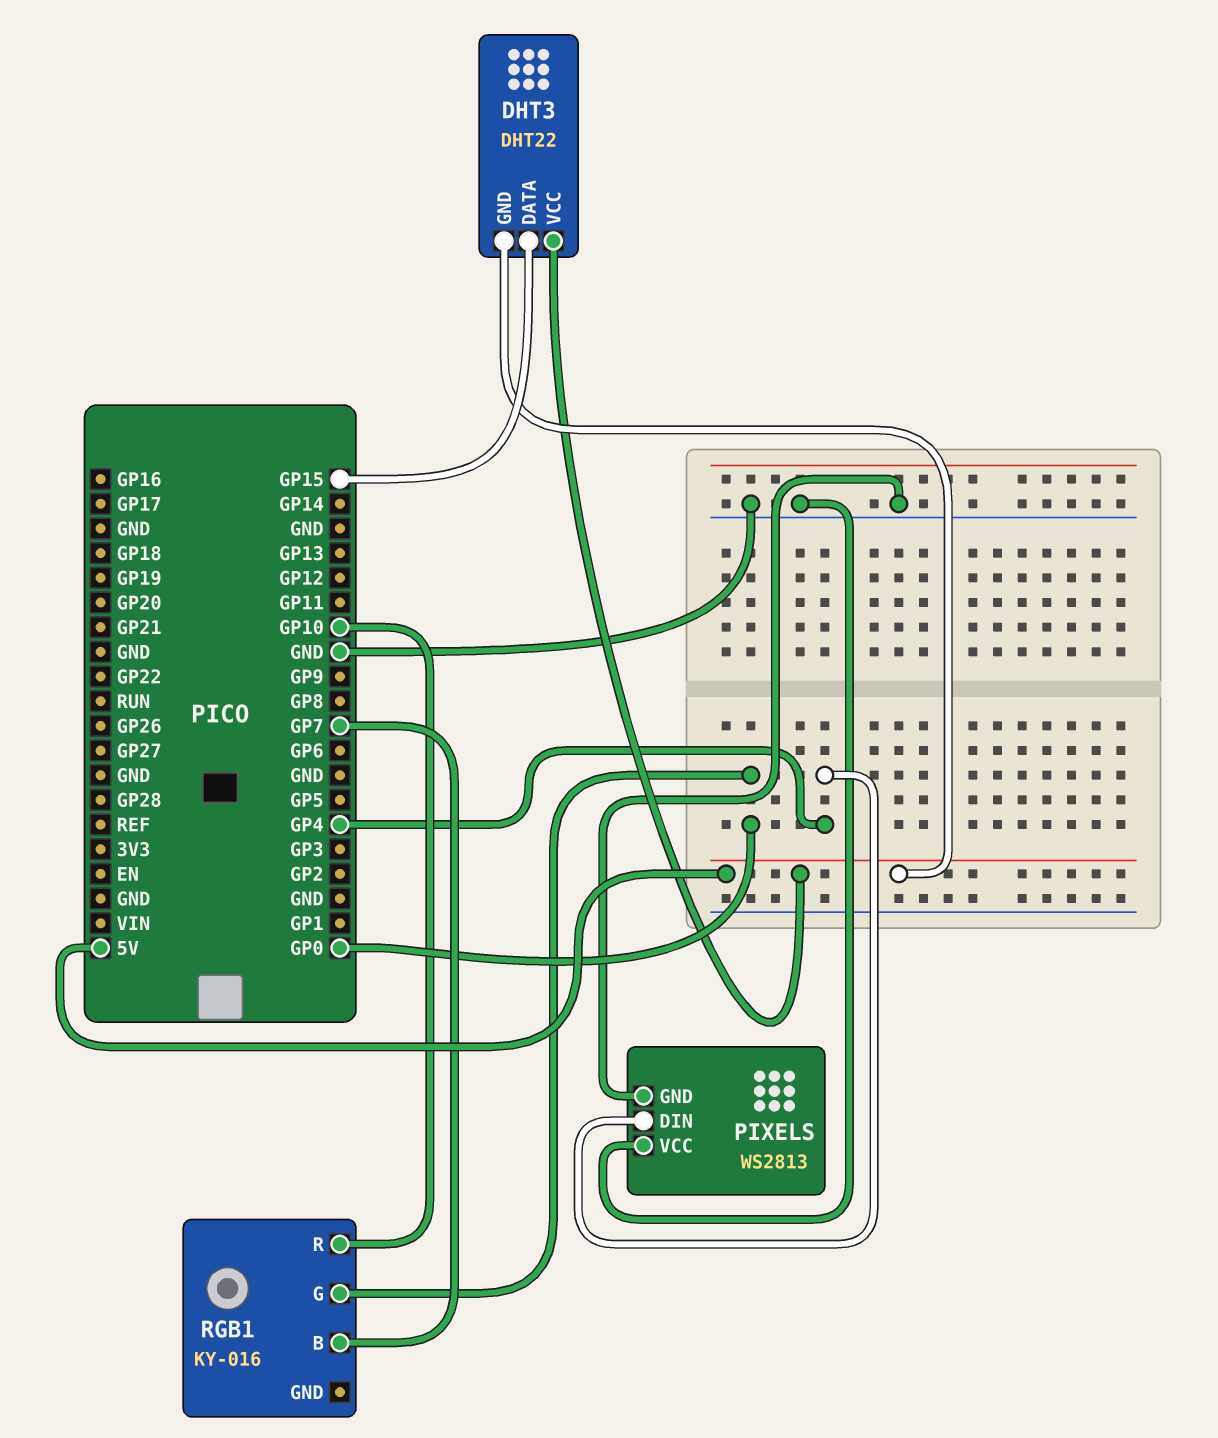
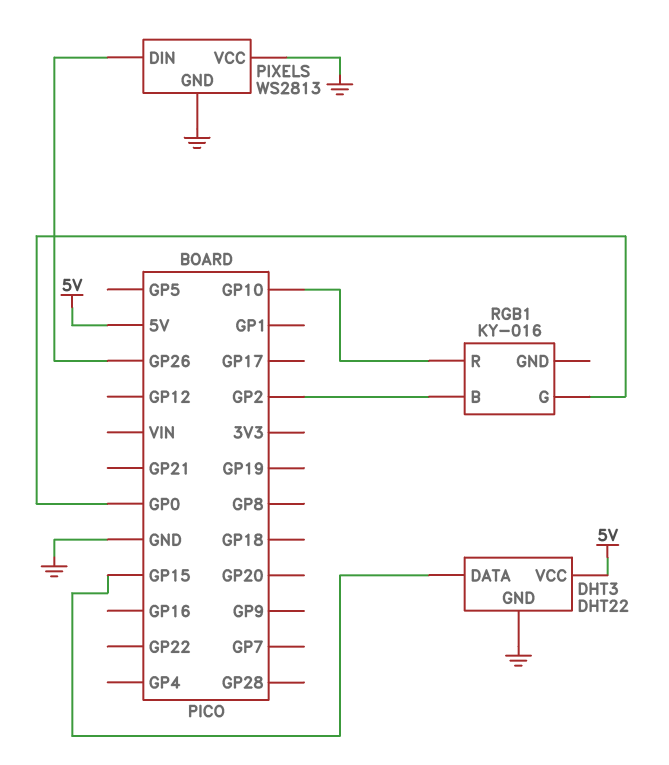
DHT3 pin GND: 5V -> GND
PIXELS pin DIN: GP4 -> GP26
RGB1 pin B: GP7 -> GP2

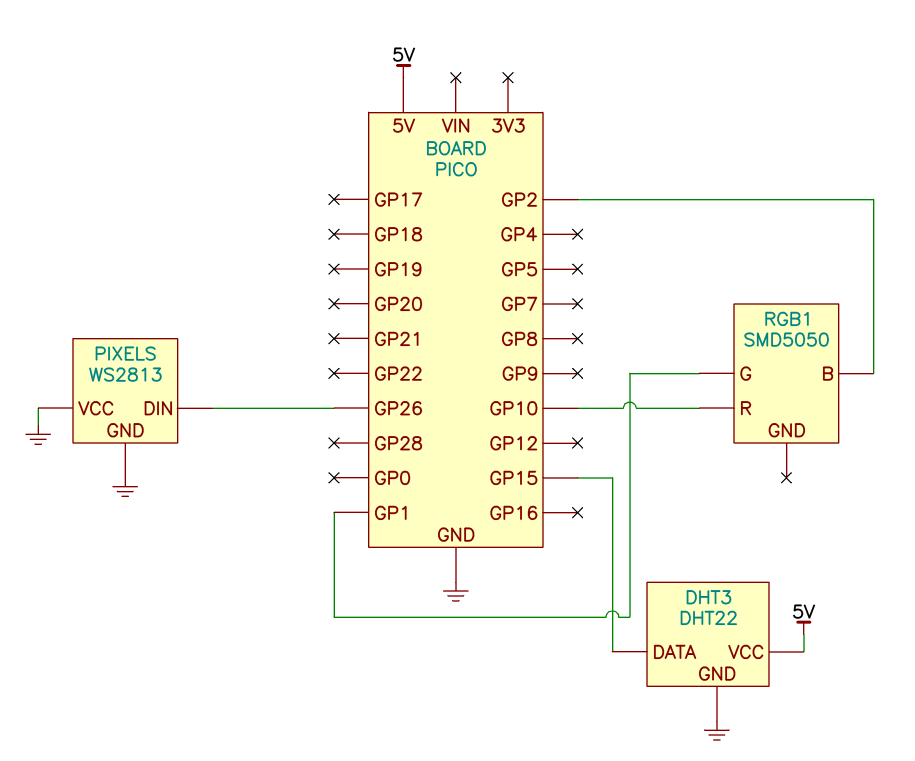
RGB1: KY-016 -> SMD5050
RGB1 pin G: GP0 -> GP1

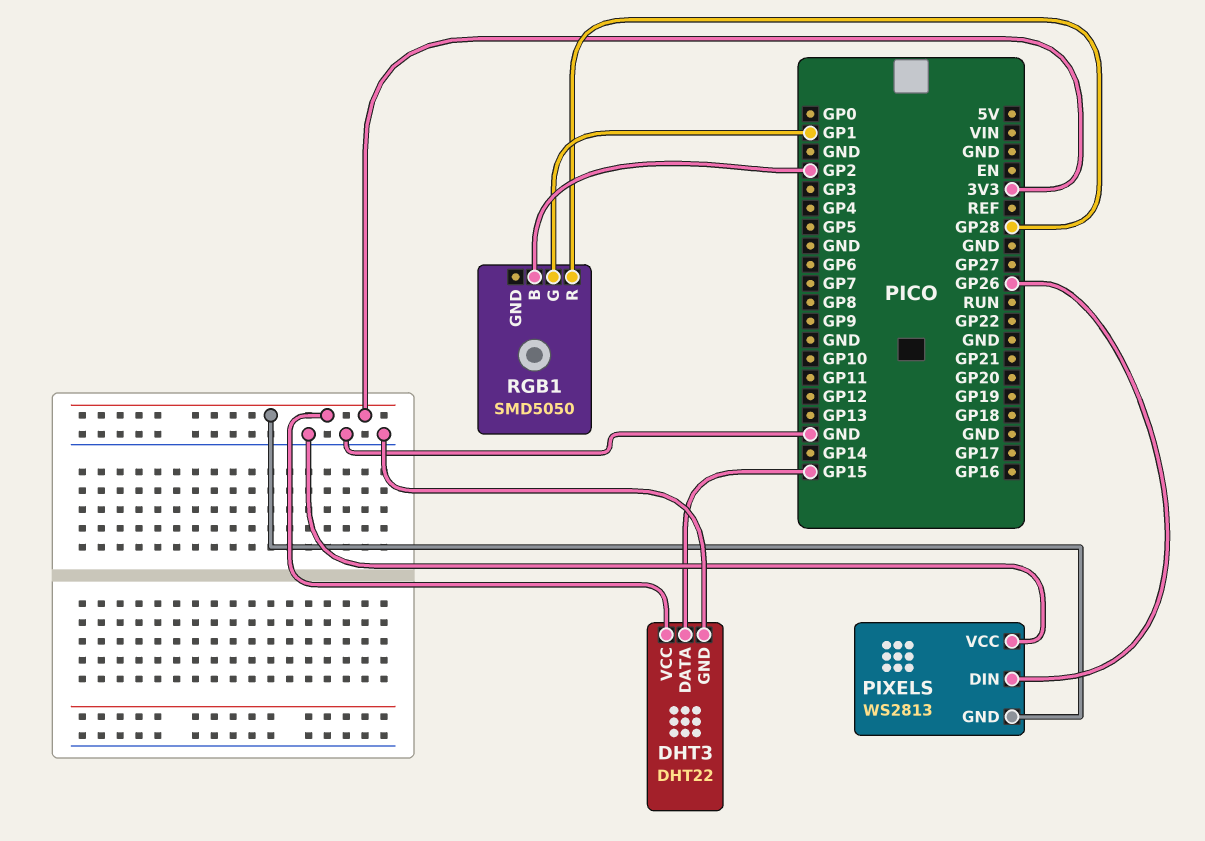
DHT3 pin VCC: 5V -> 3V3
PIXELS pin GND: GND -> 3V3
RGB1 pin R: GP10 -> GP28

